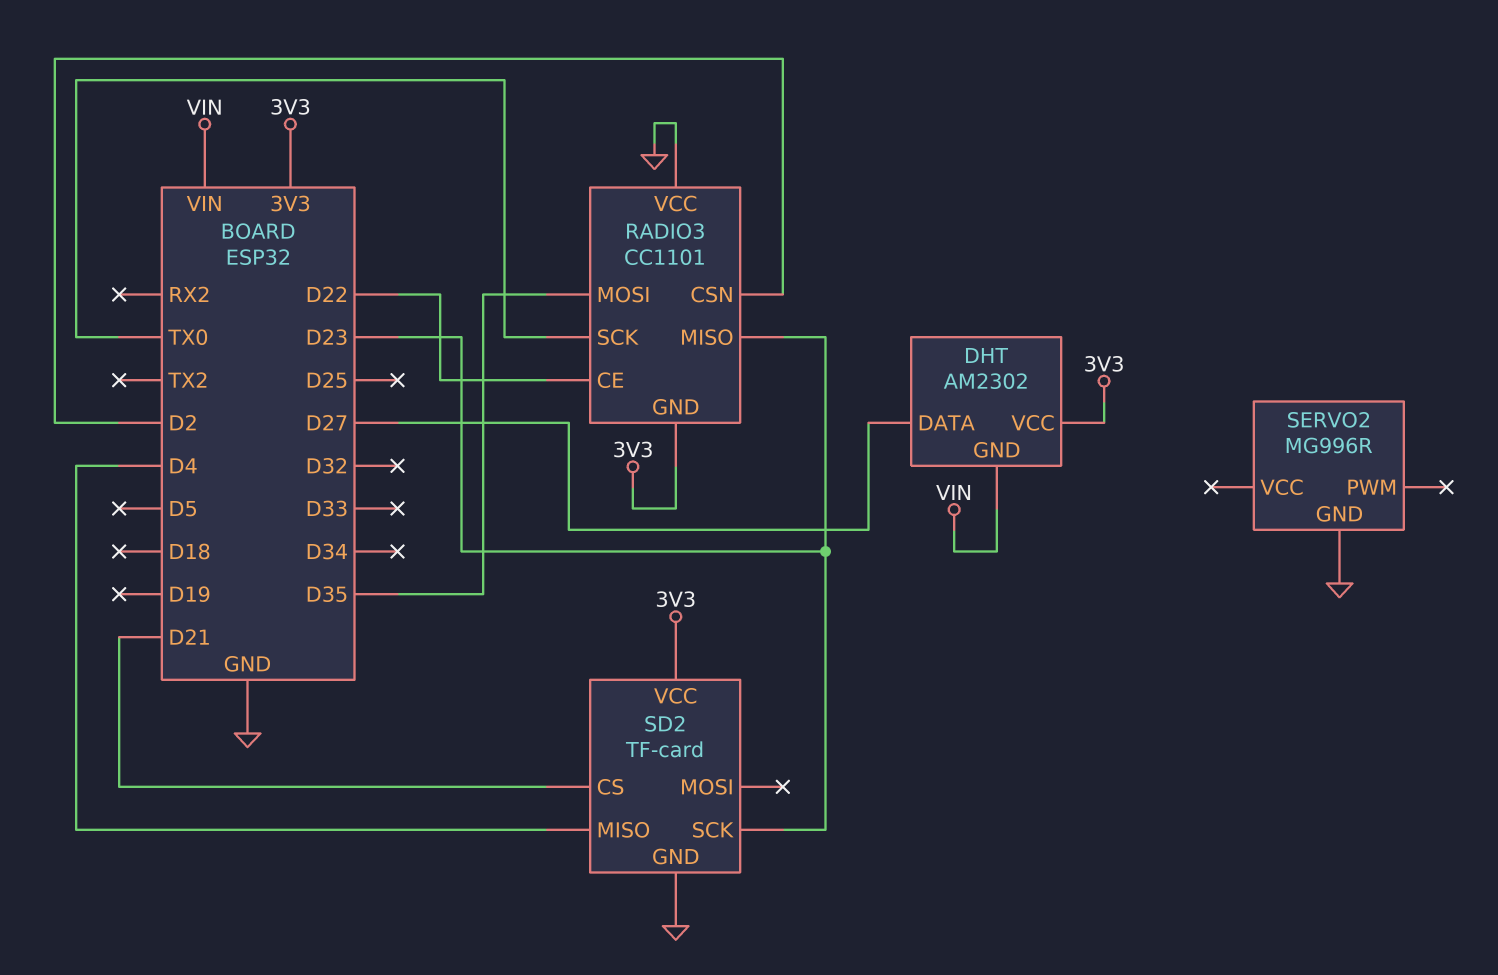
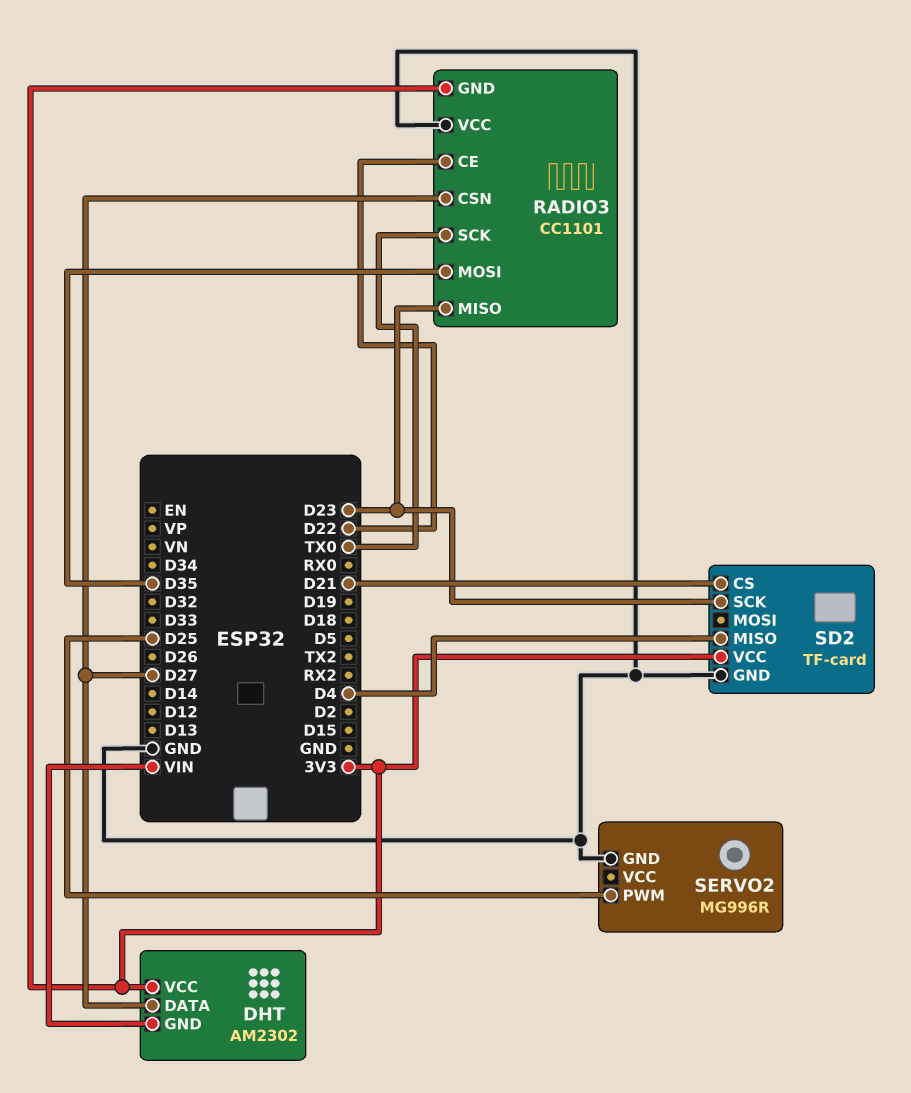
RADIO3 pin CSN: D2 -> D27
SERVO2 pin PWM: none -> D25

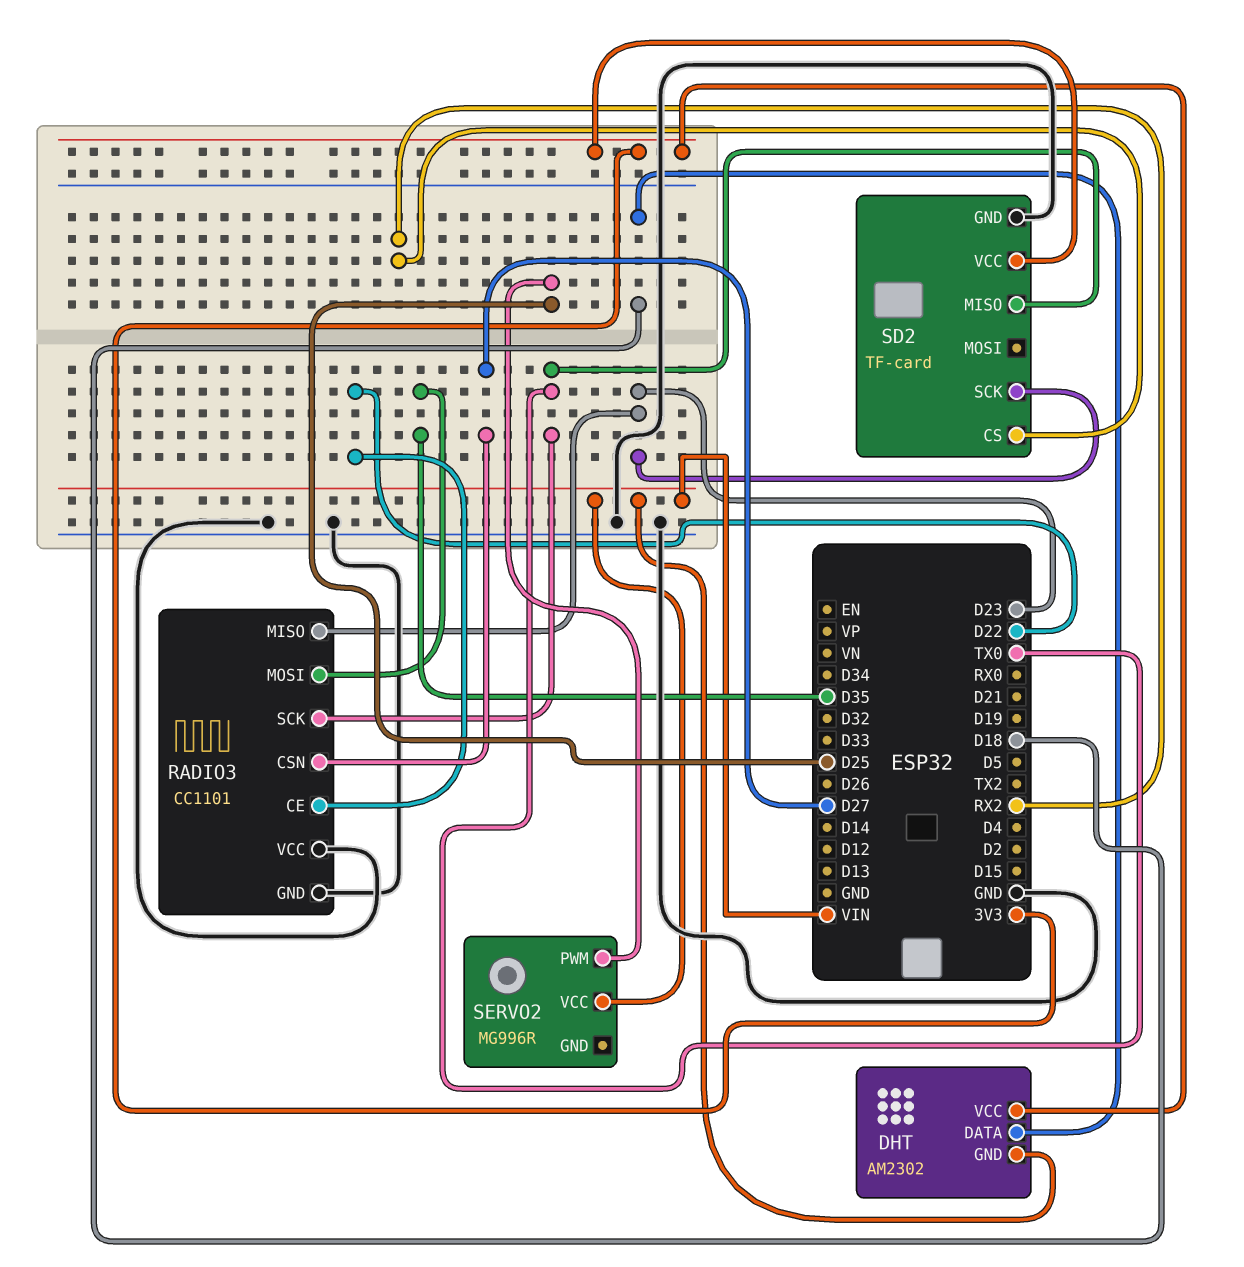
DHT pin DATA: D27 -> D18
RADIO3 pin GND: 3V3 -> GND
SD2 pin CS: D21 -> RX2
SD2 pin MISO: D4 -> TX0
SERVO2 pin GND: GND -> none
SERVO2 pin VCC: none -> VIN

